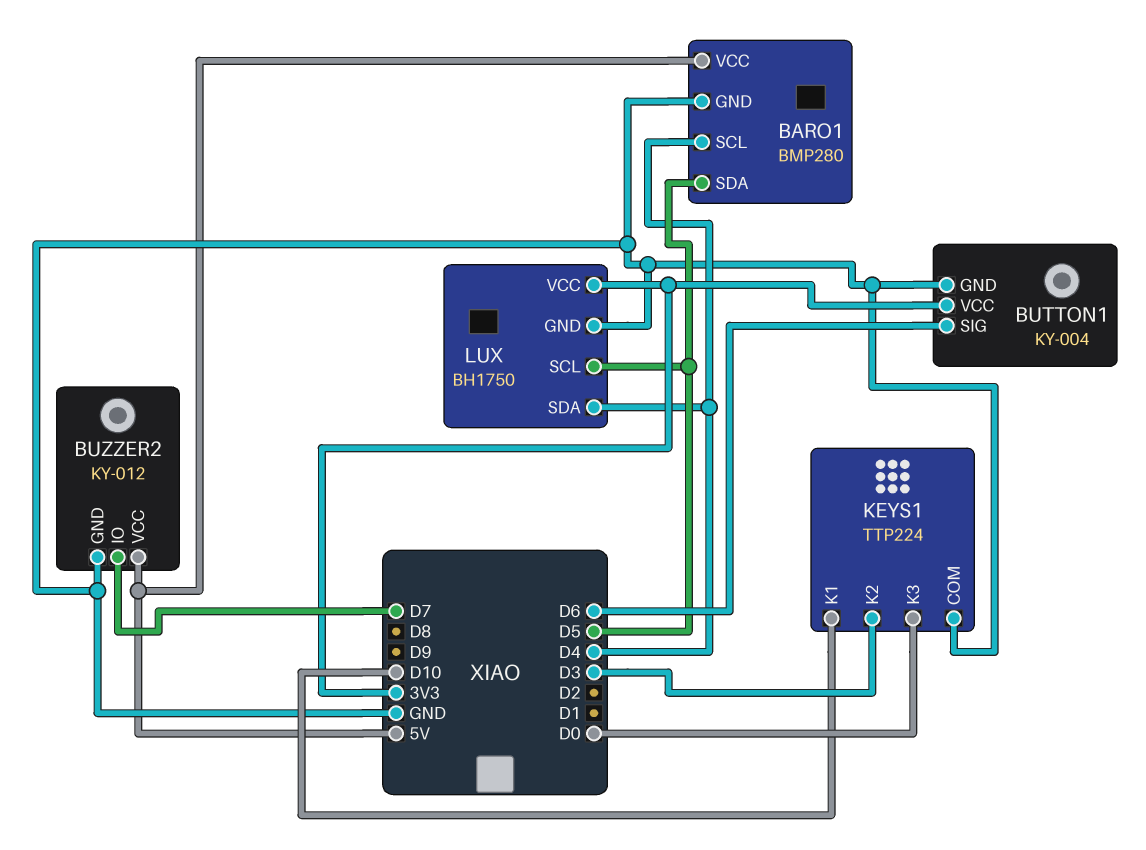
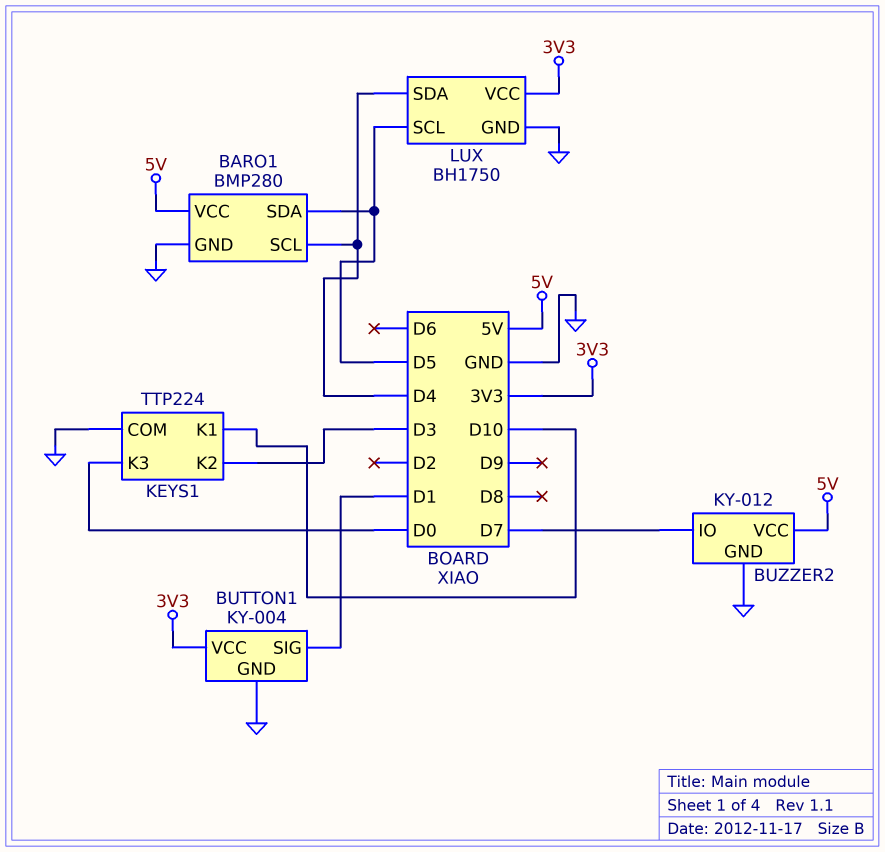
BUTTON1 pin SIG: D6 -> D1

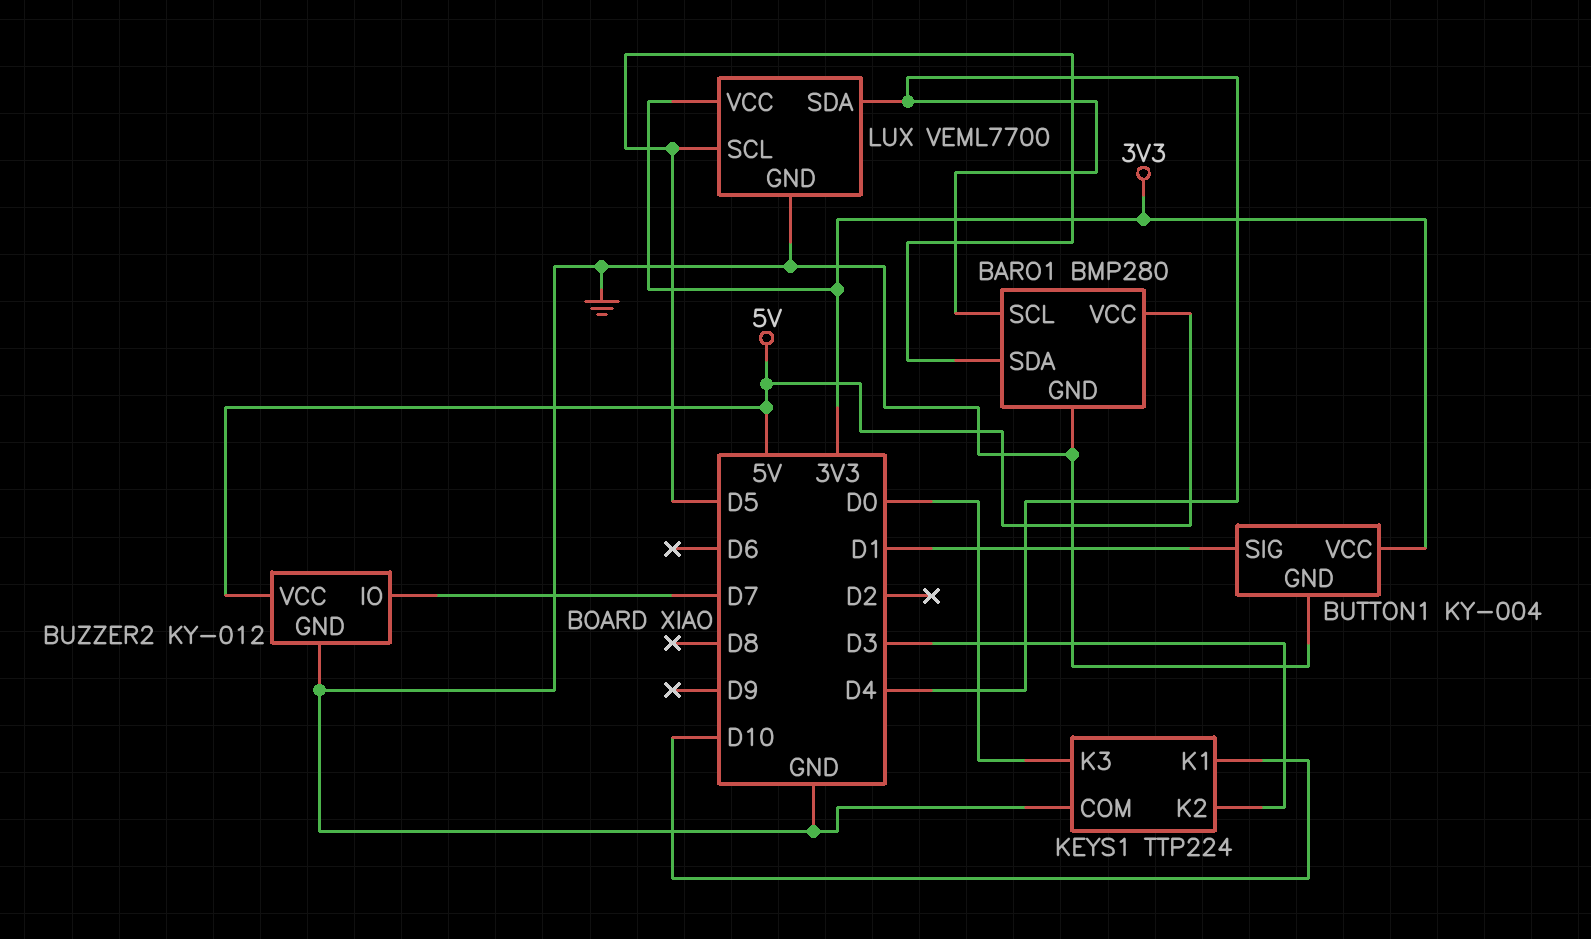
LUX: BH1750 -> VEML7700

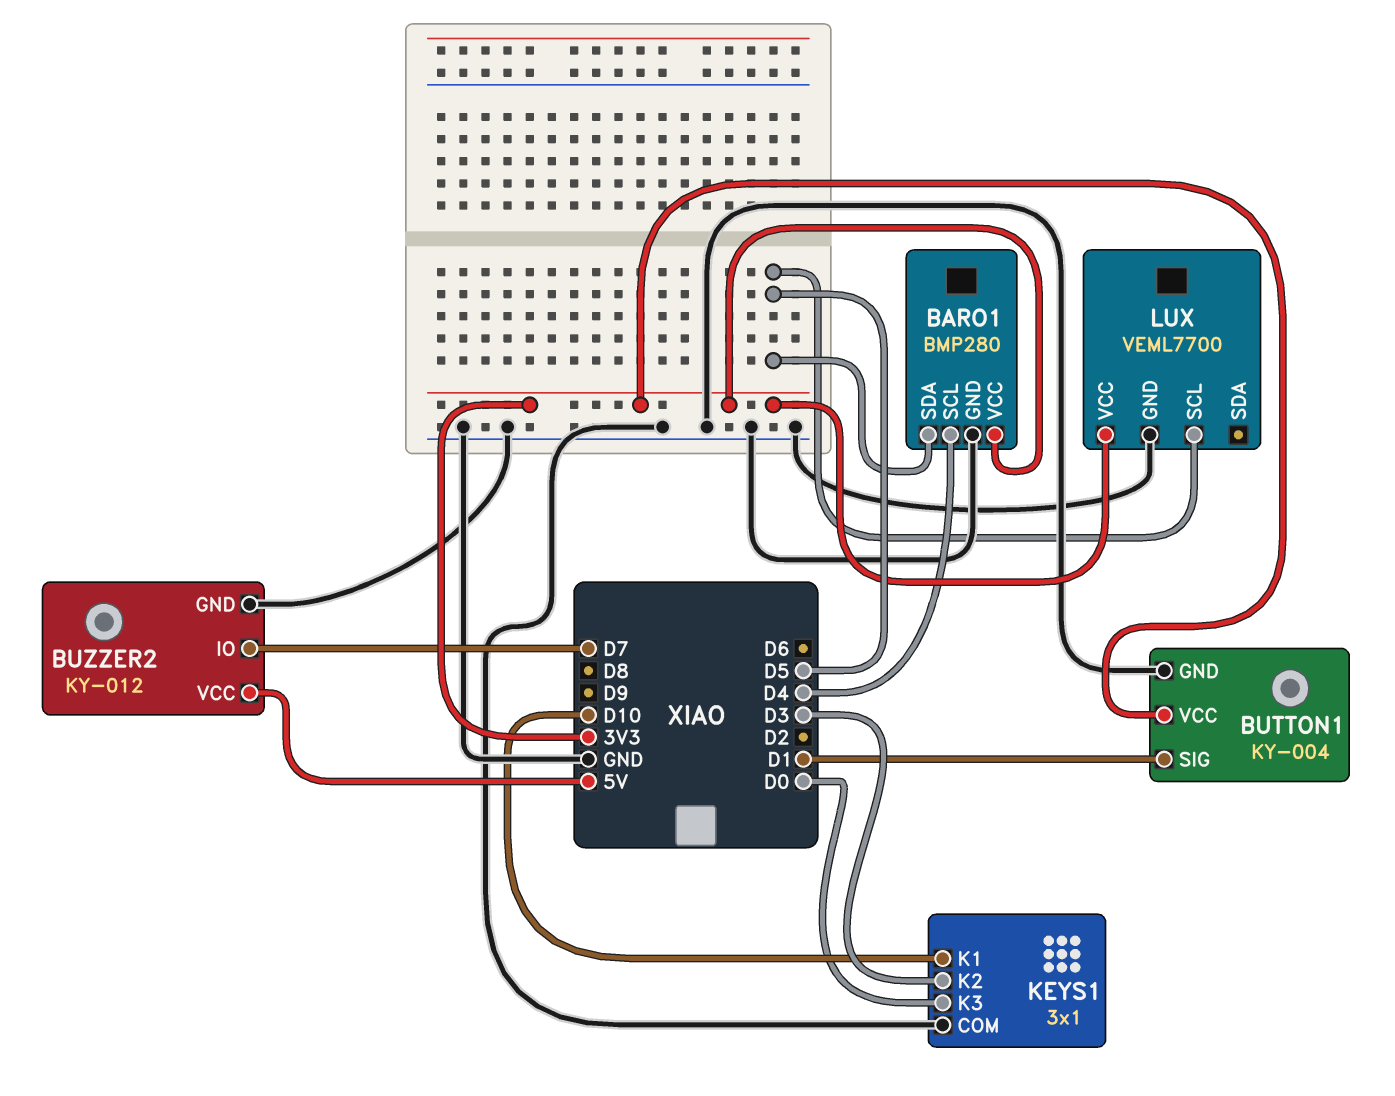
BARO1 pin VCC: 5V -> 3V3
KEYS1: TTP224 -> 3x1
LUX pin SDA: D4 -> none

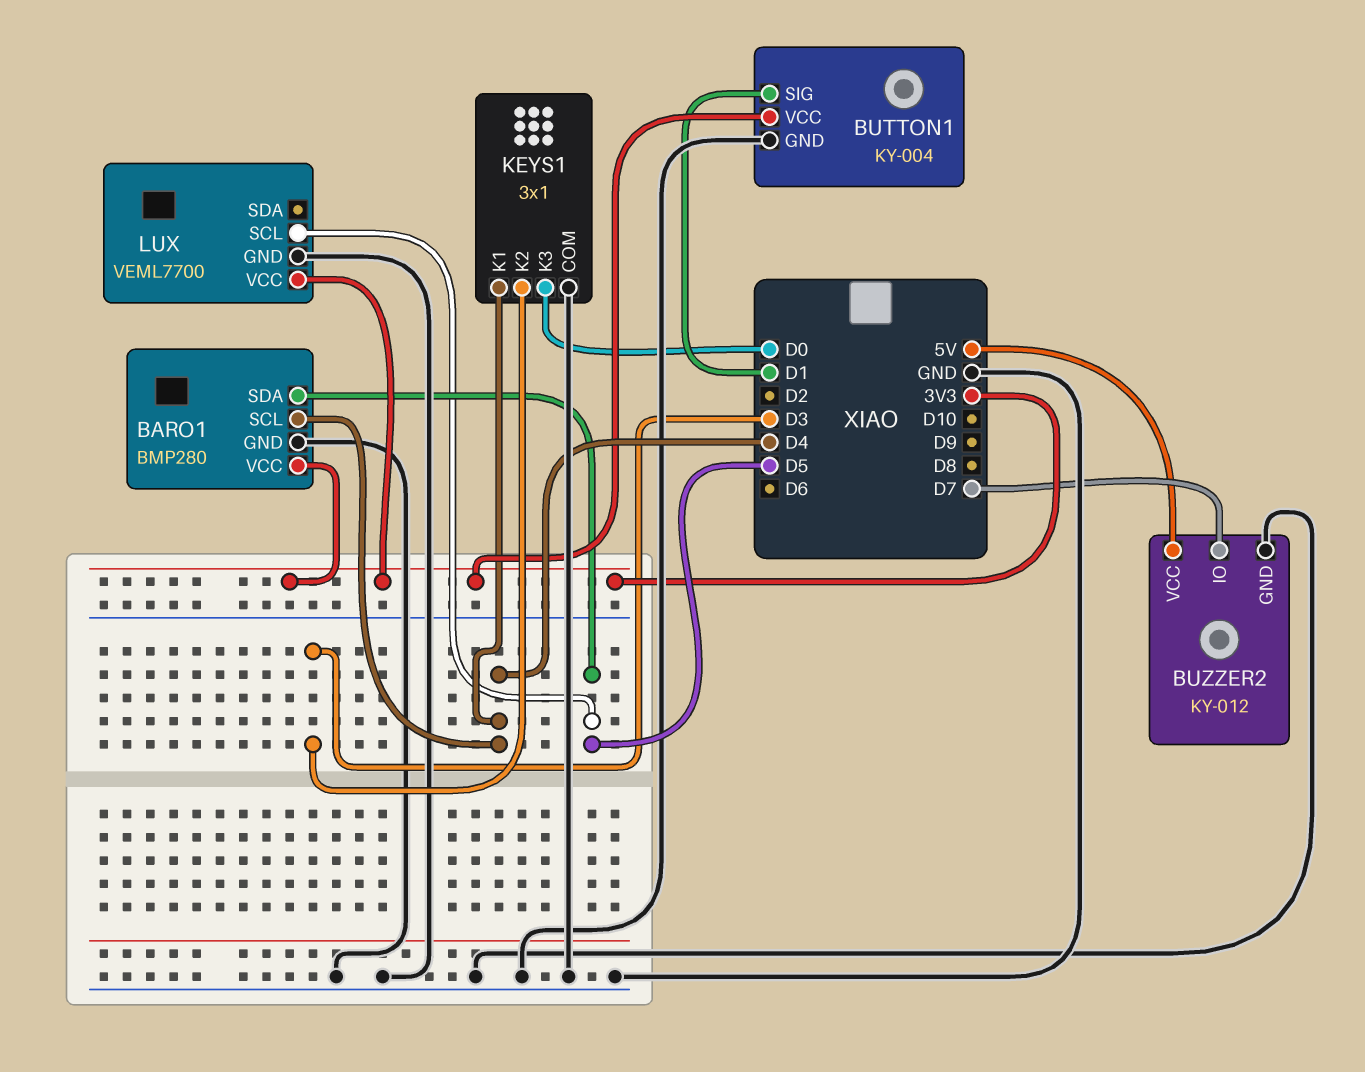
KEYS1 pin K1: D10 -> D4

